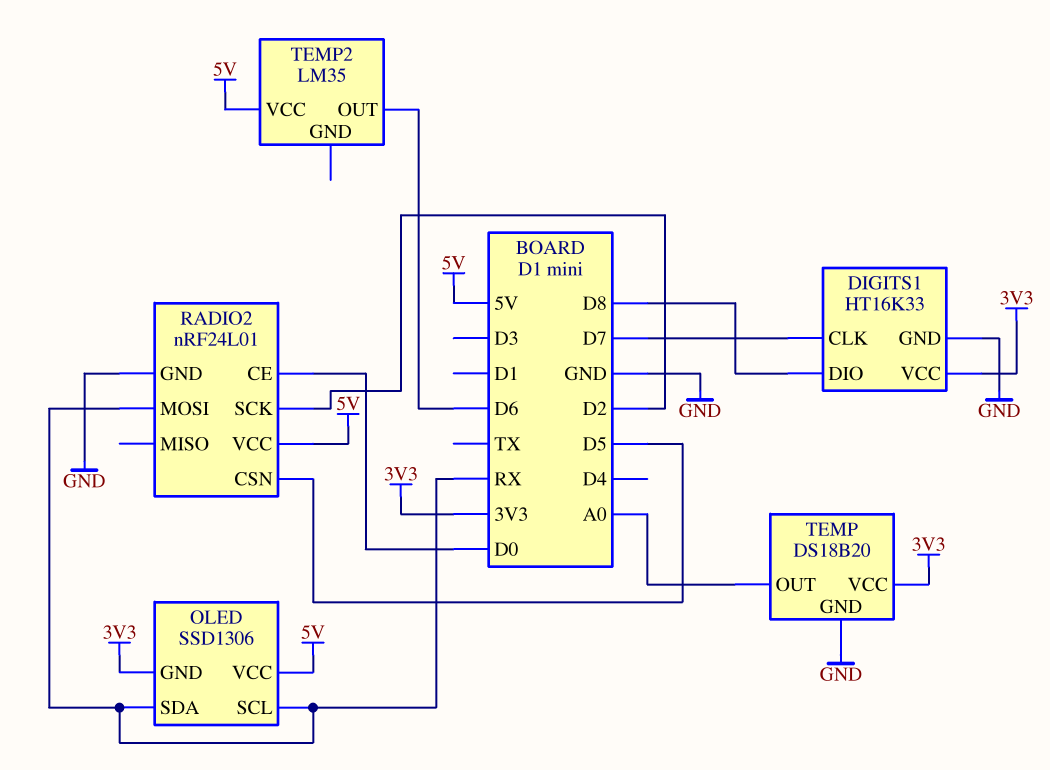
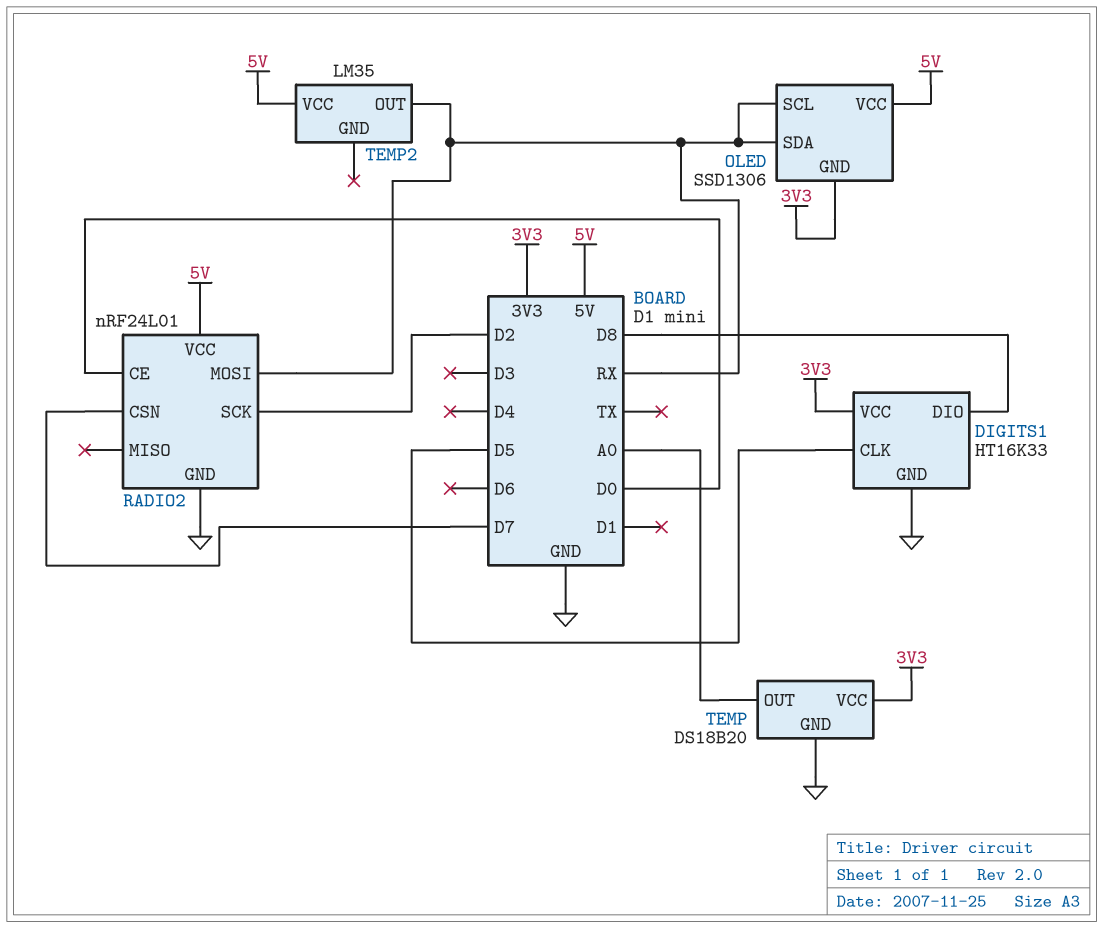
DIGITS1 pin CLK: D7 -> D5
RADIO2 pin CSN: D5 -> D7
TEMP2 pin OUT: D6 -> RX

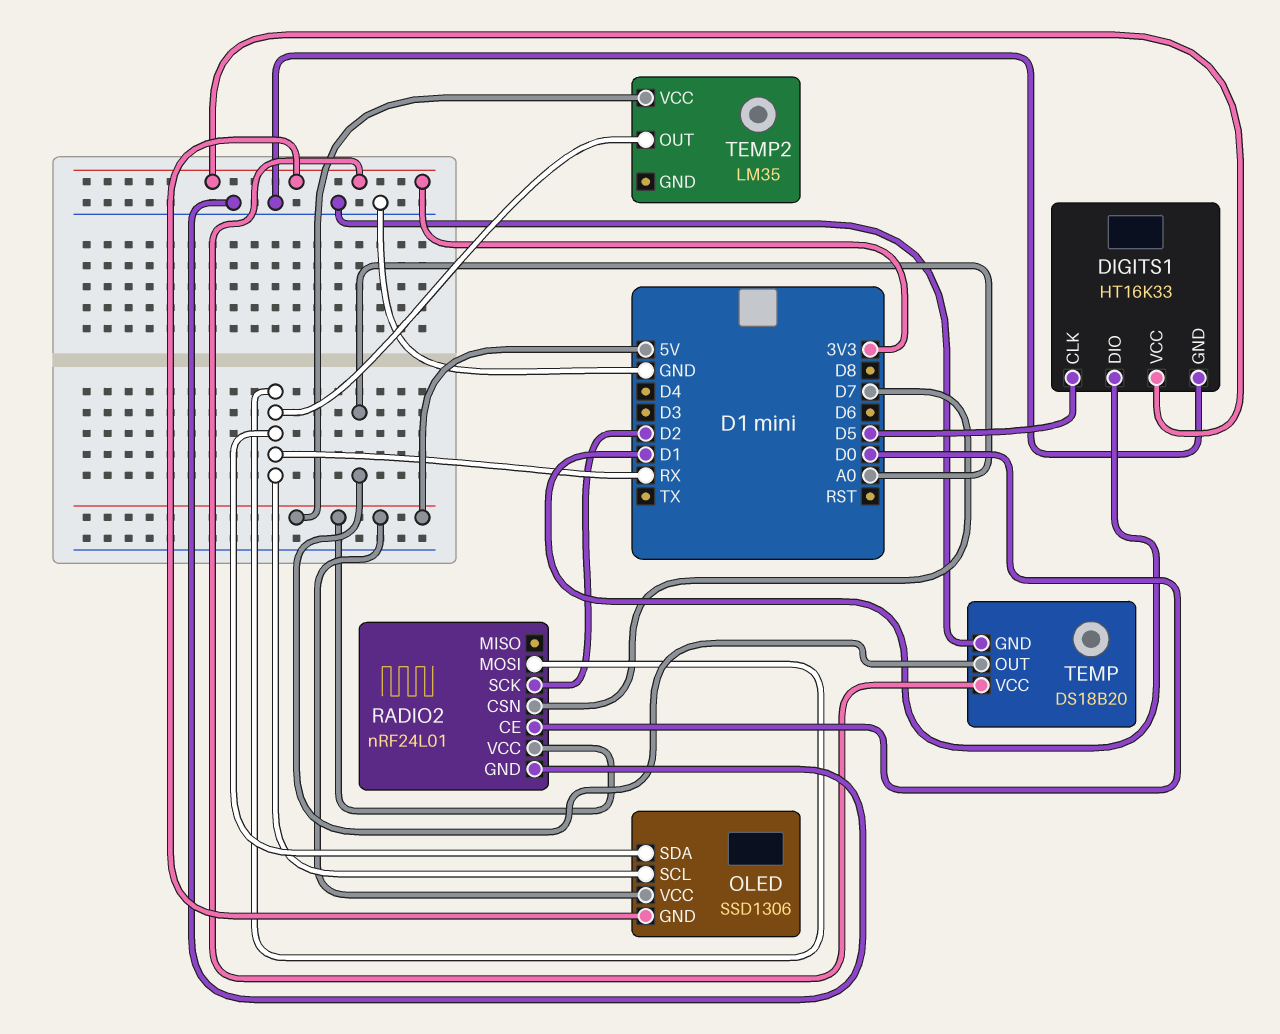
DIGITS1 pin DIO: D8 -> D1

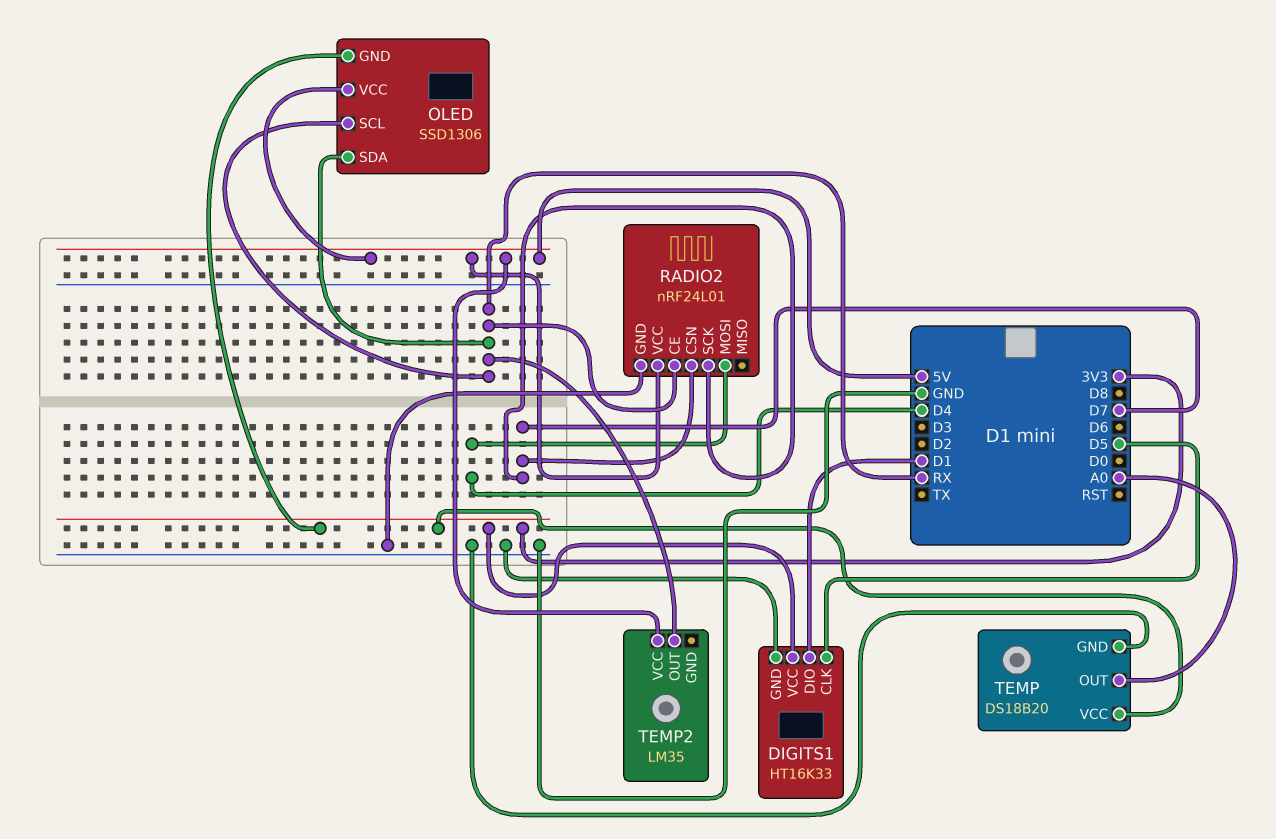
RADIO2 pin CE: D0 -> RX
RADIO2 pin MOSI: RX -> D4
RADIO2 pin SCK: D2 -> D7

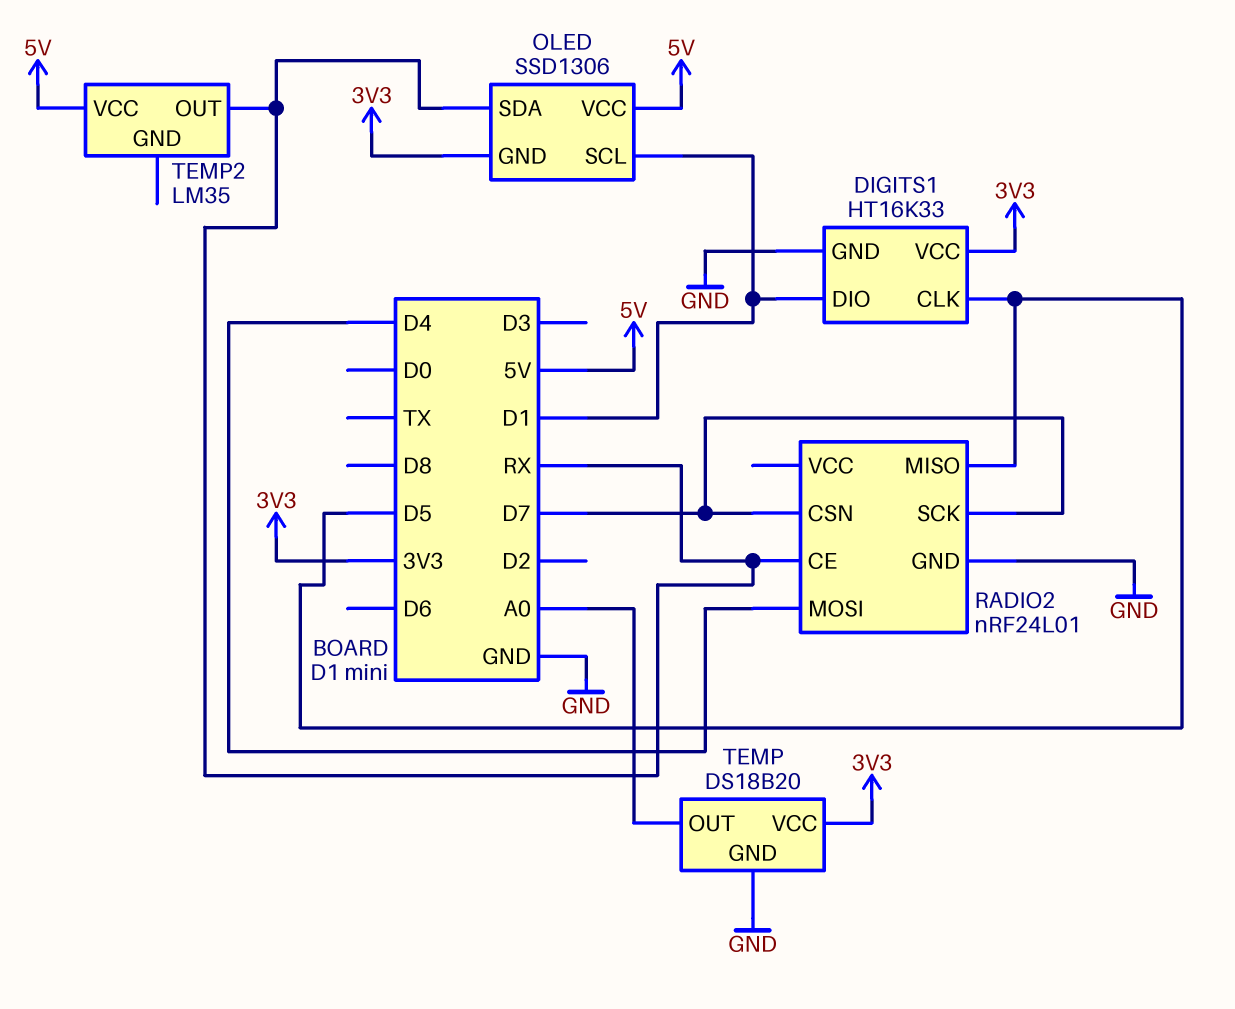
OLED pin SCL: RX -> D1
RADIO2 pin MISO: none -> D5
RADIO2 pin VCC: 5V -> none

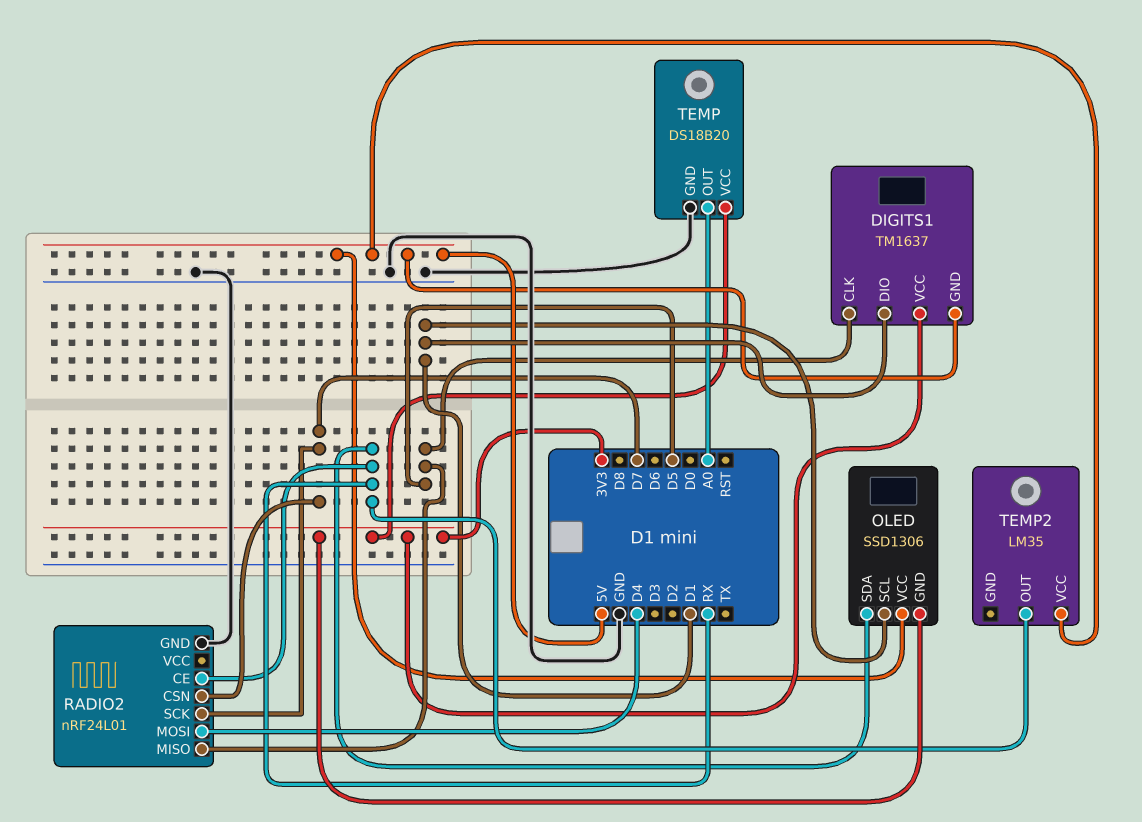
DIGITS1: HT16K33 -> TM1637
DIGITS1 pin GND: GND -> 5V

